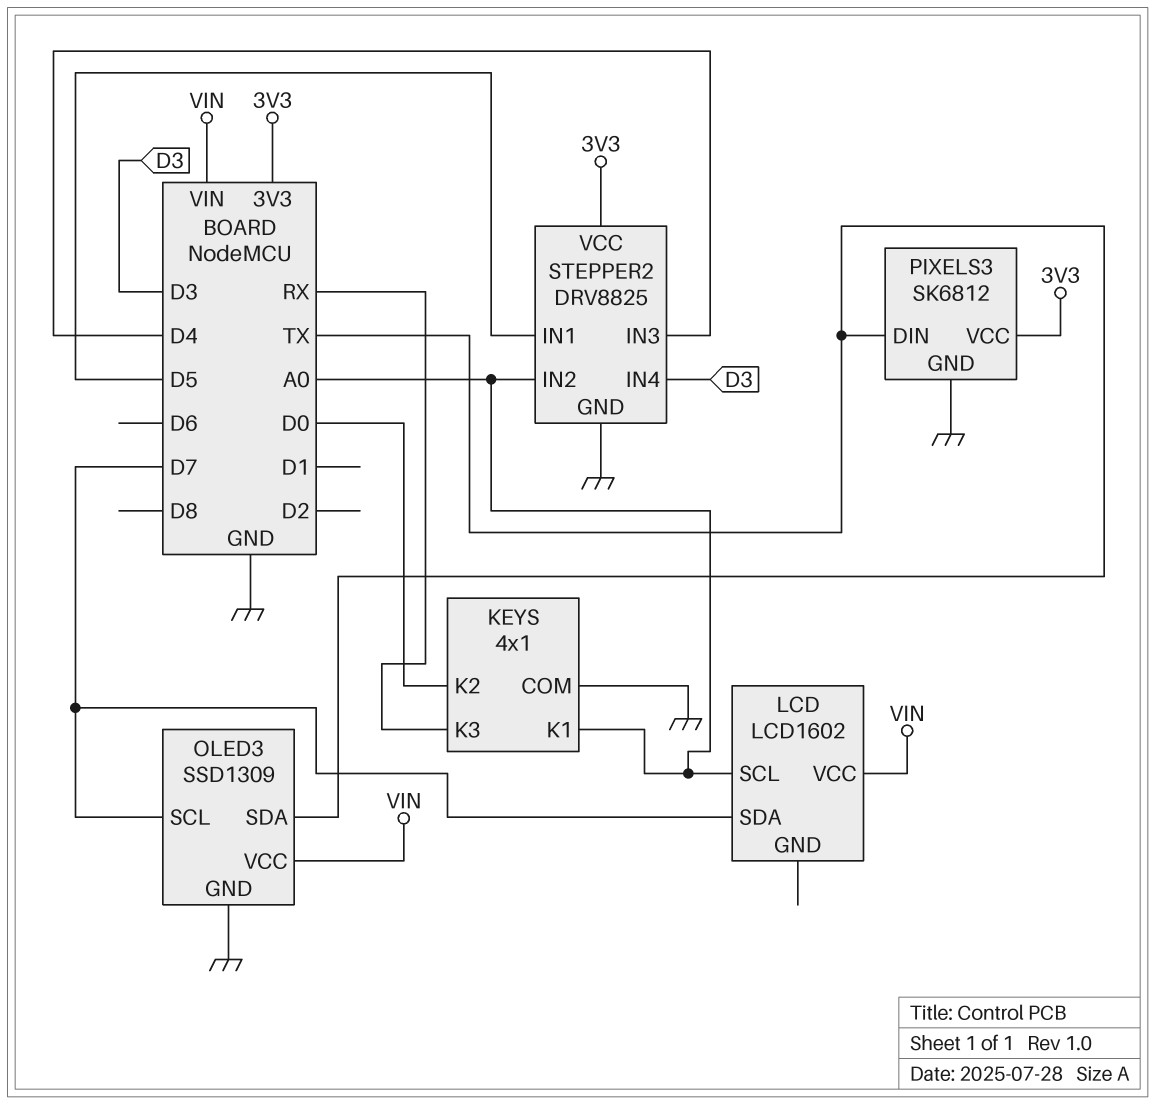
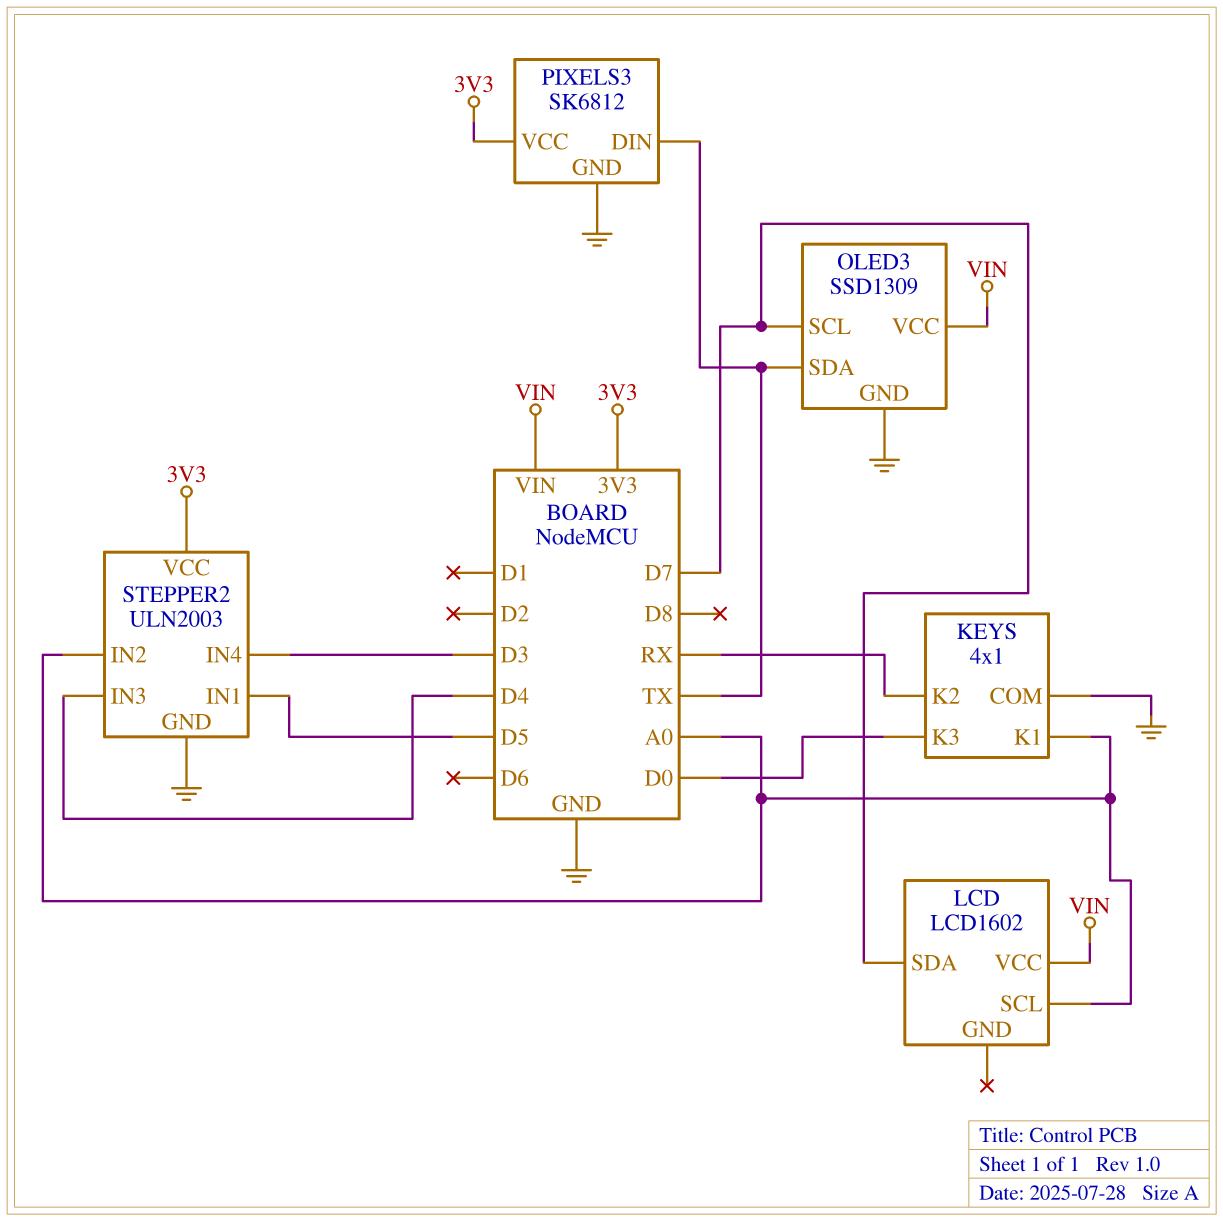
KEYS pin K2: D0 -> RX
KEYS pin K3: RX -> D0
STEPPER2: DRV8825 -> ULN2003

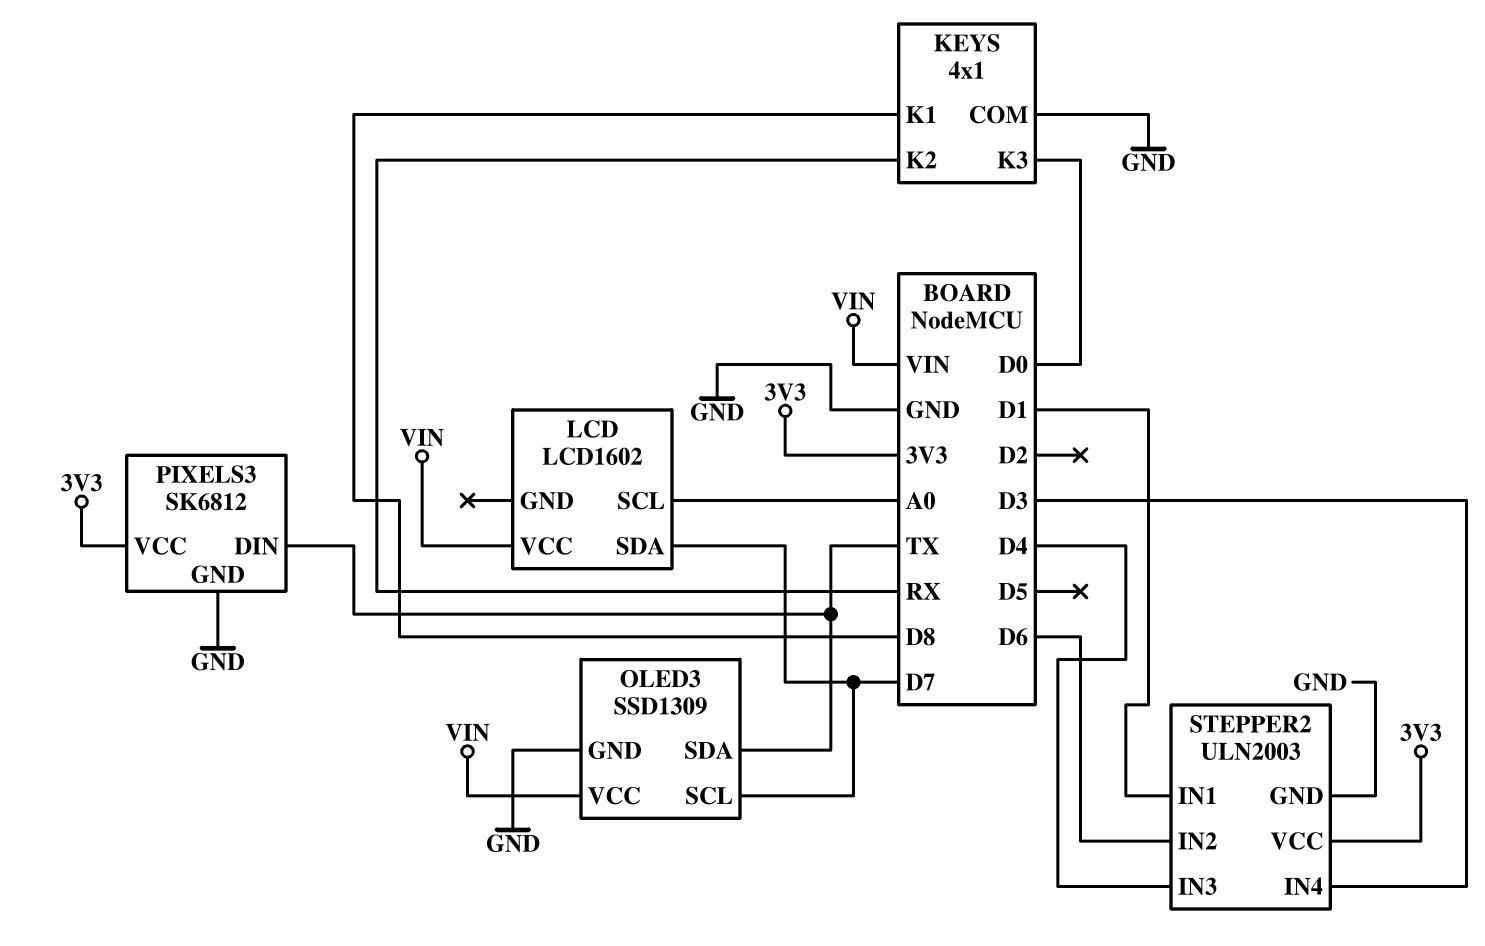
KEYS pin K1: A0 -> D8
STEPPER2 pin IN1: D5 -> D1
STEPPER2 pin IN2: A0 -> D6

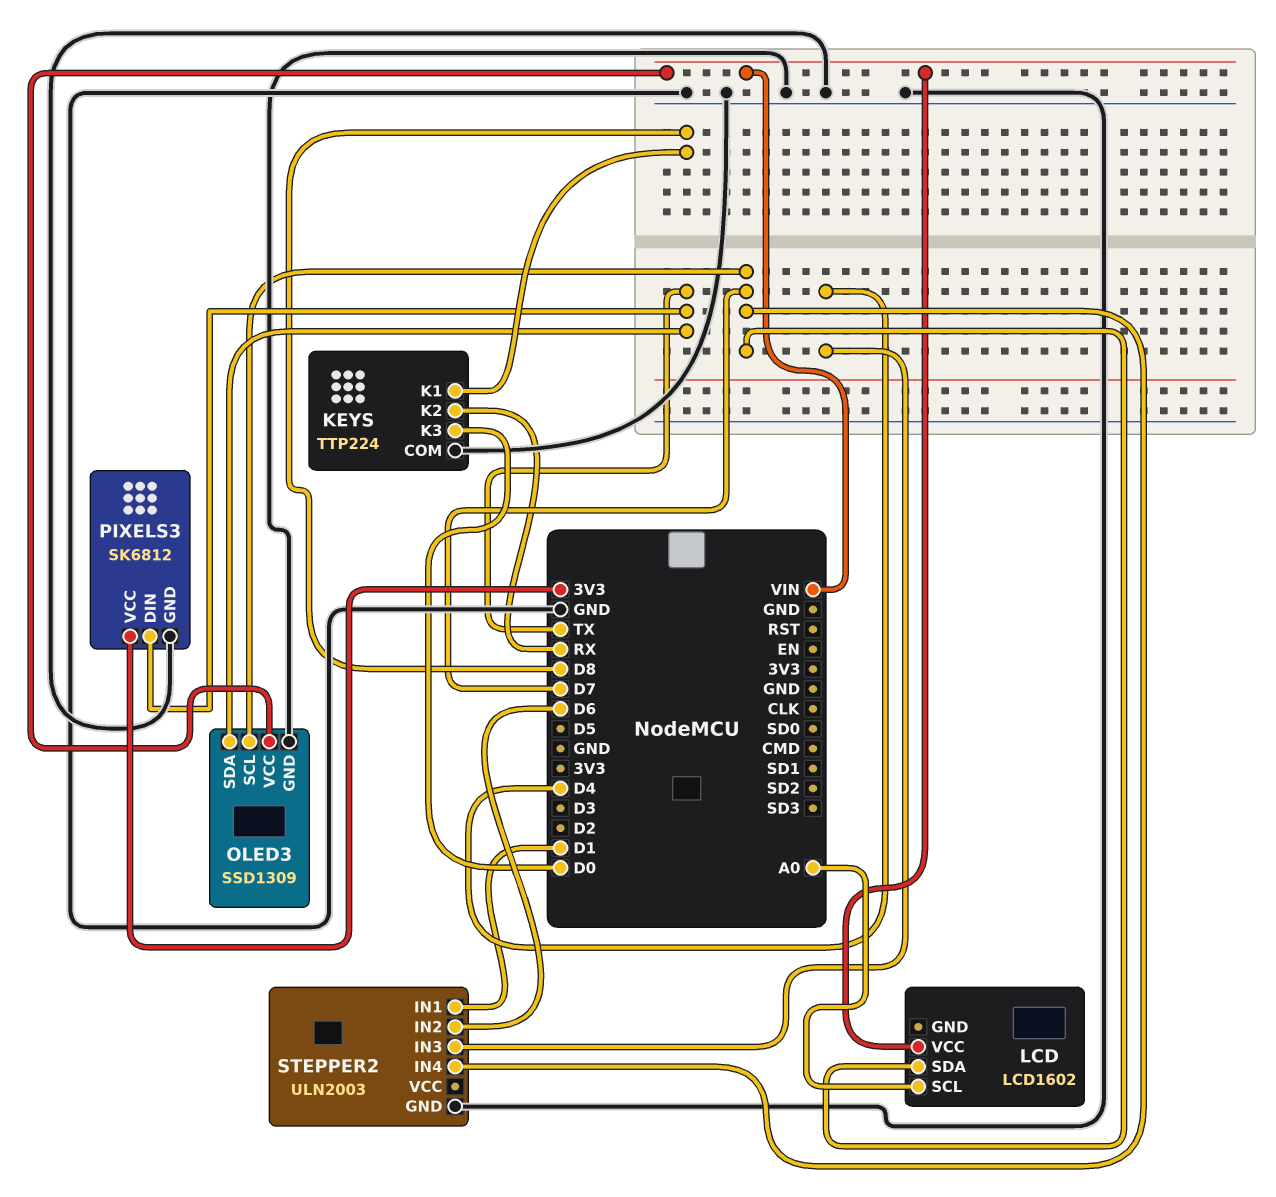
KEYS: 4x1 -> TTP224
STEPPER2 pin IN4: D3 -> D7
STEPPER2 pin VCC: 3V3 -> none

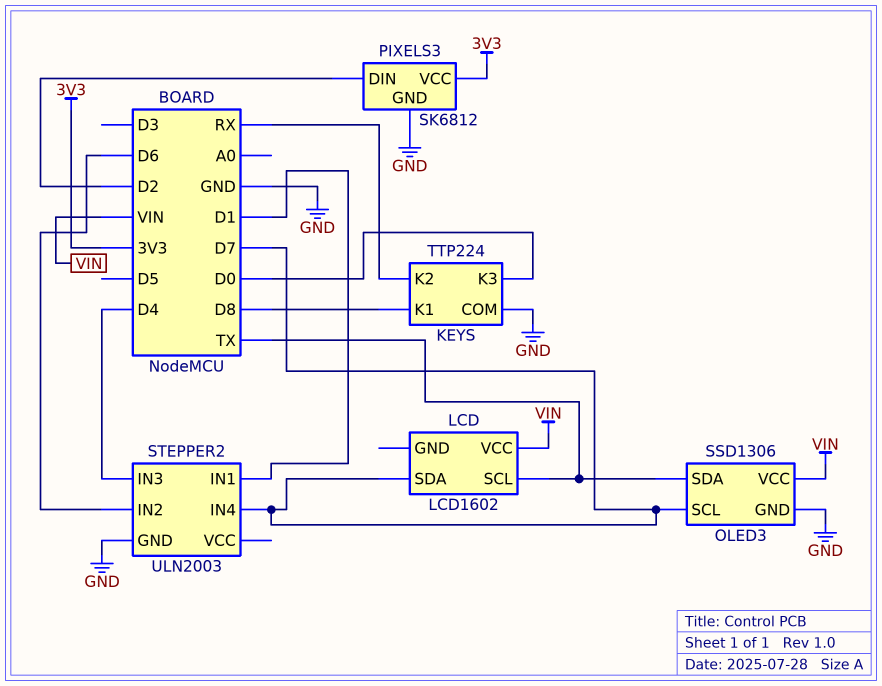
LCD pin SCL: A0 -> TX
OLED3: SSD1309 -> SSD1306
PIXELS3 pin DIN: TX -> D2

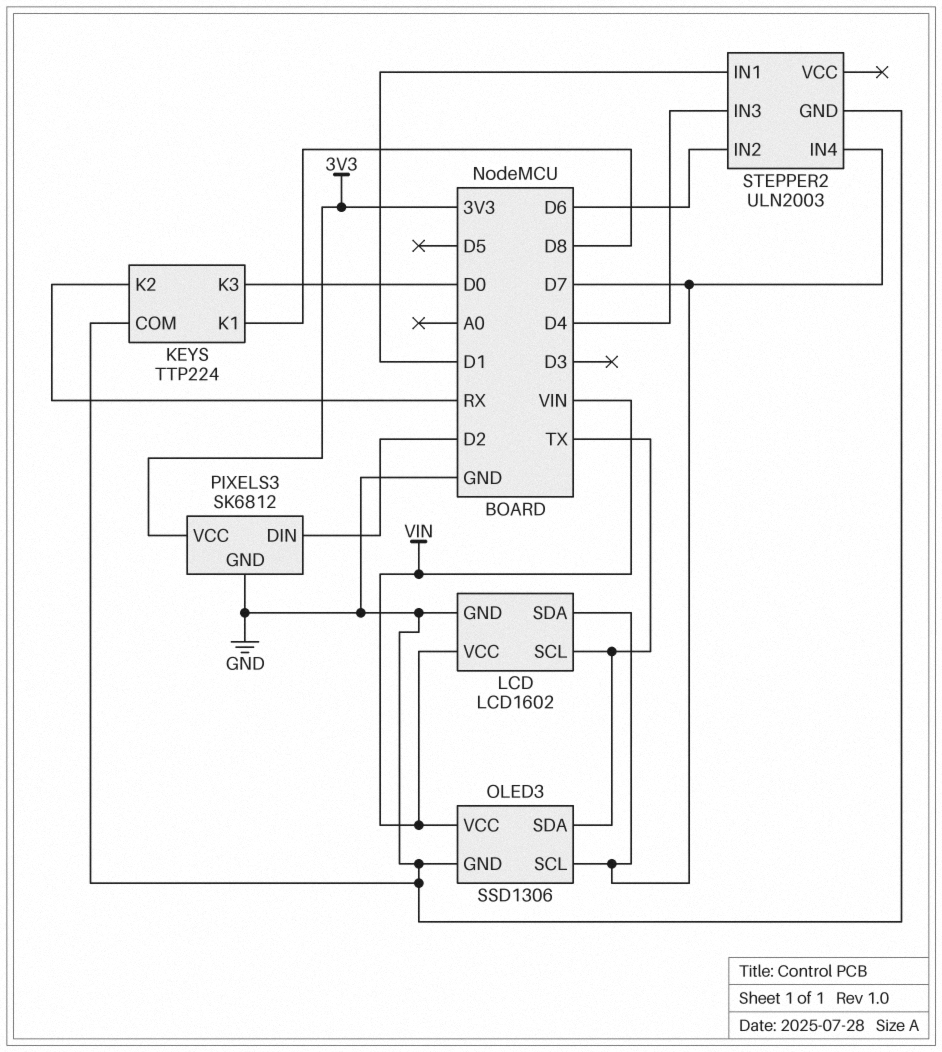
LCD pin GND: none -> GND

